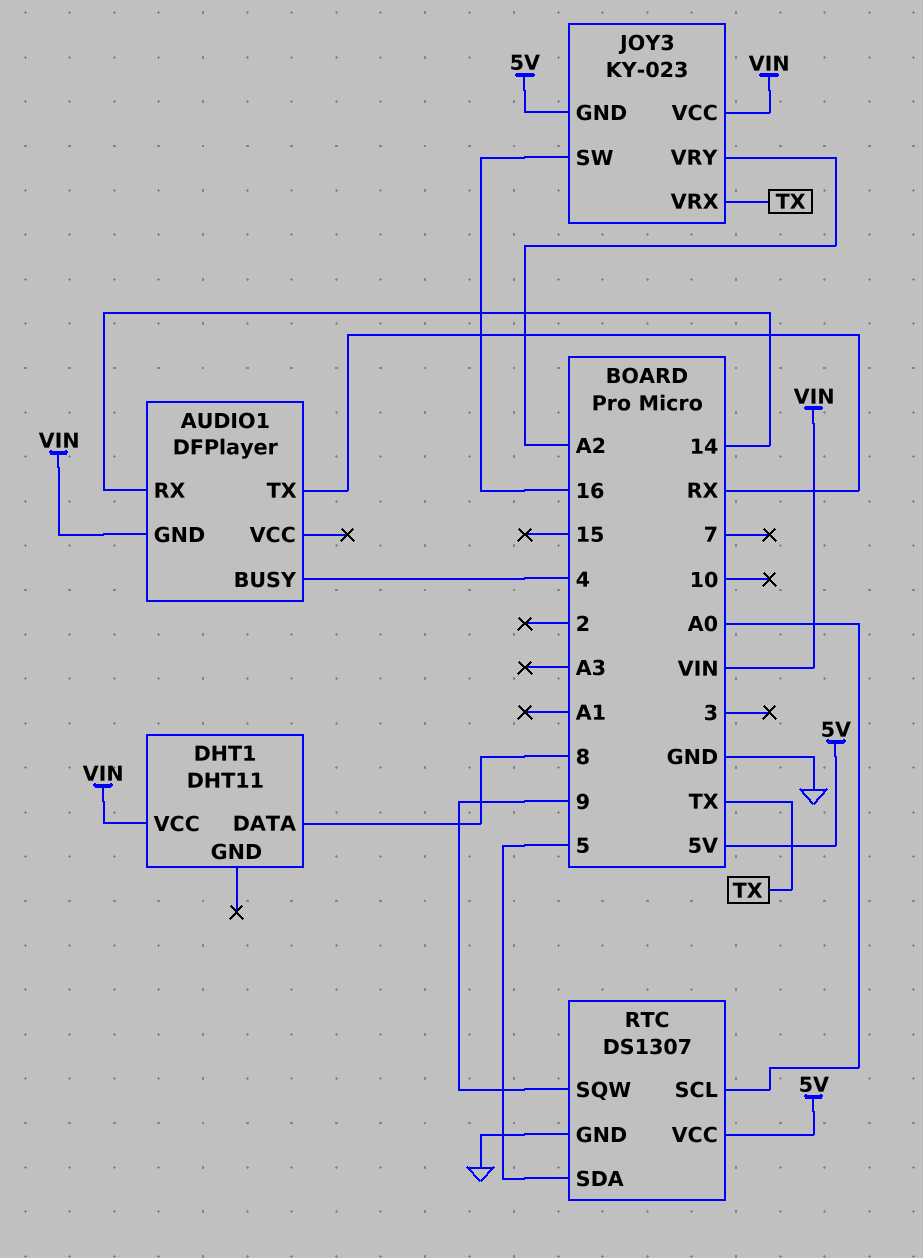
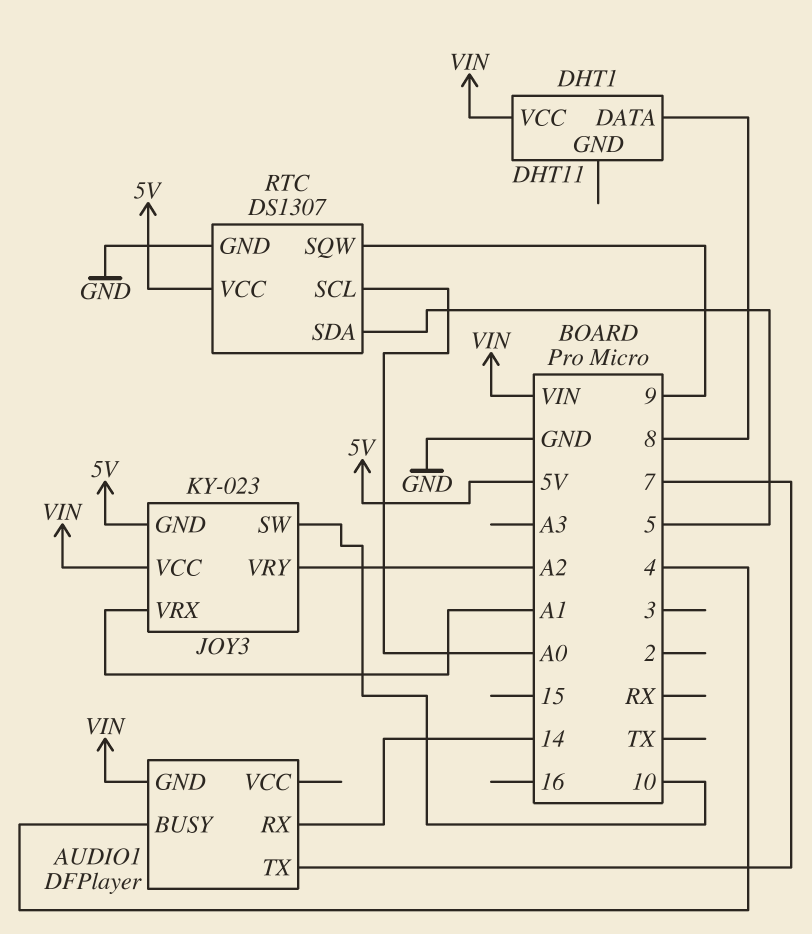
AUDIO1 pin TX: RX -> 7
JOY3 pin SW: 16 -> 10
JOY3 pin VRX: TX -> A1

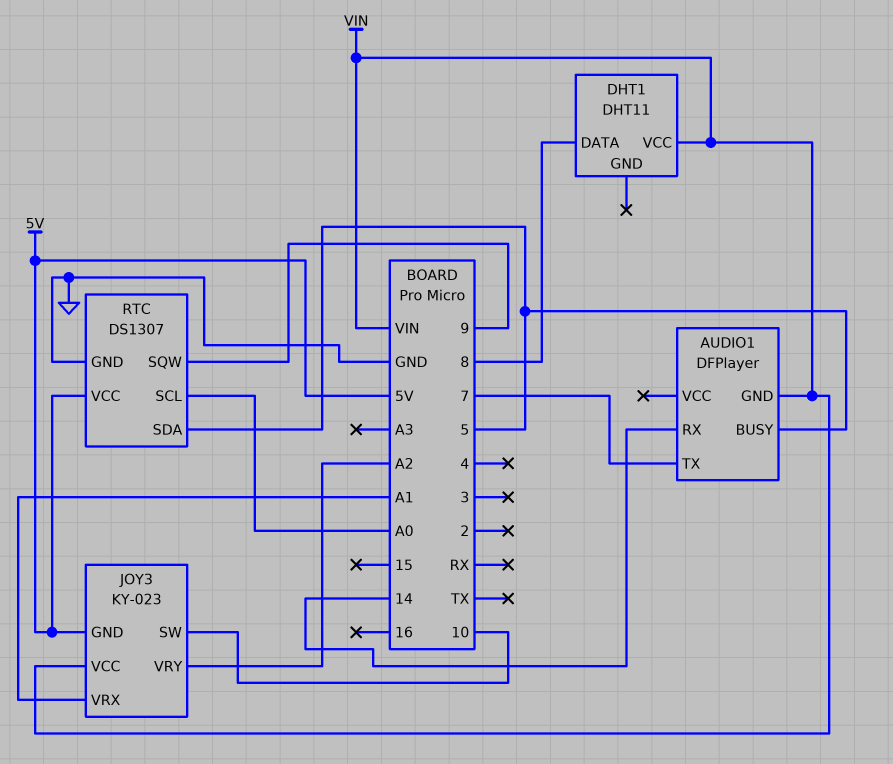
AUDIO1 pin BUSY: 4 -> 5

